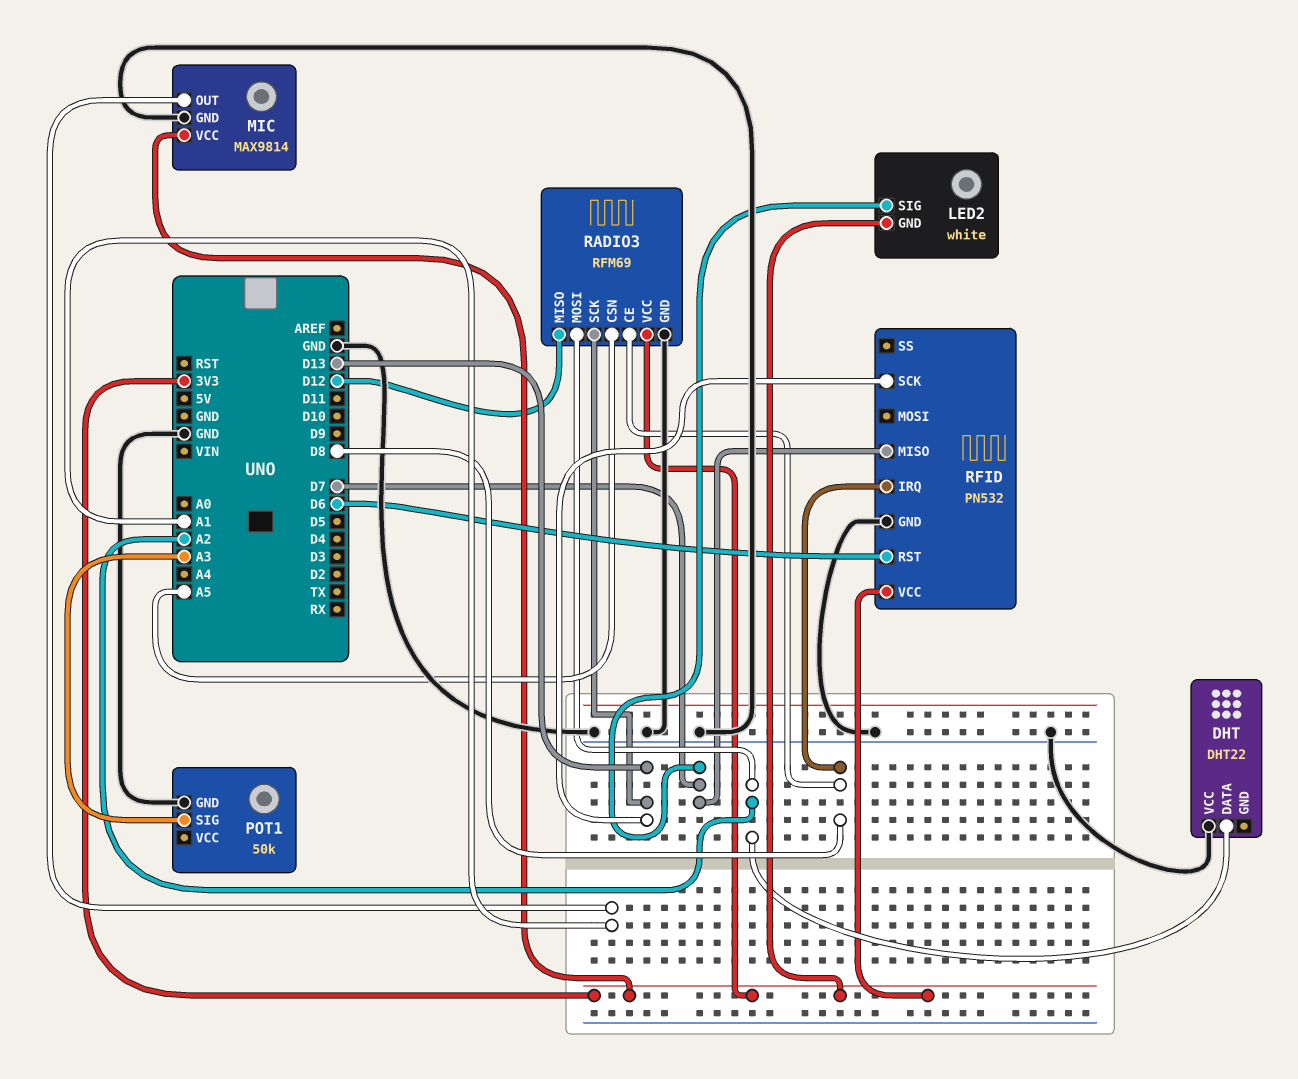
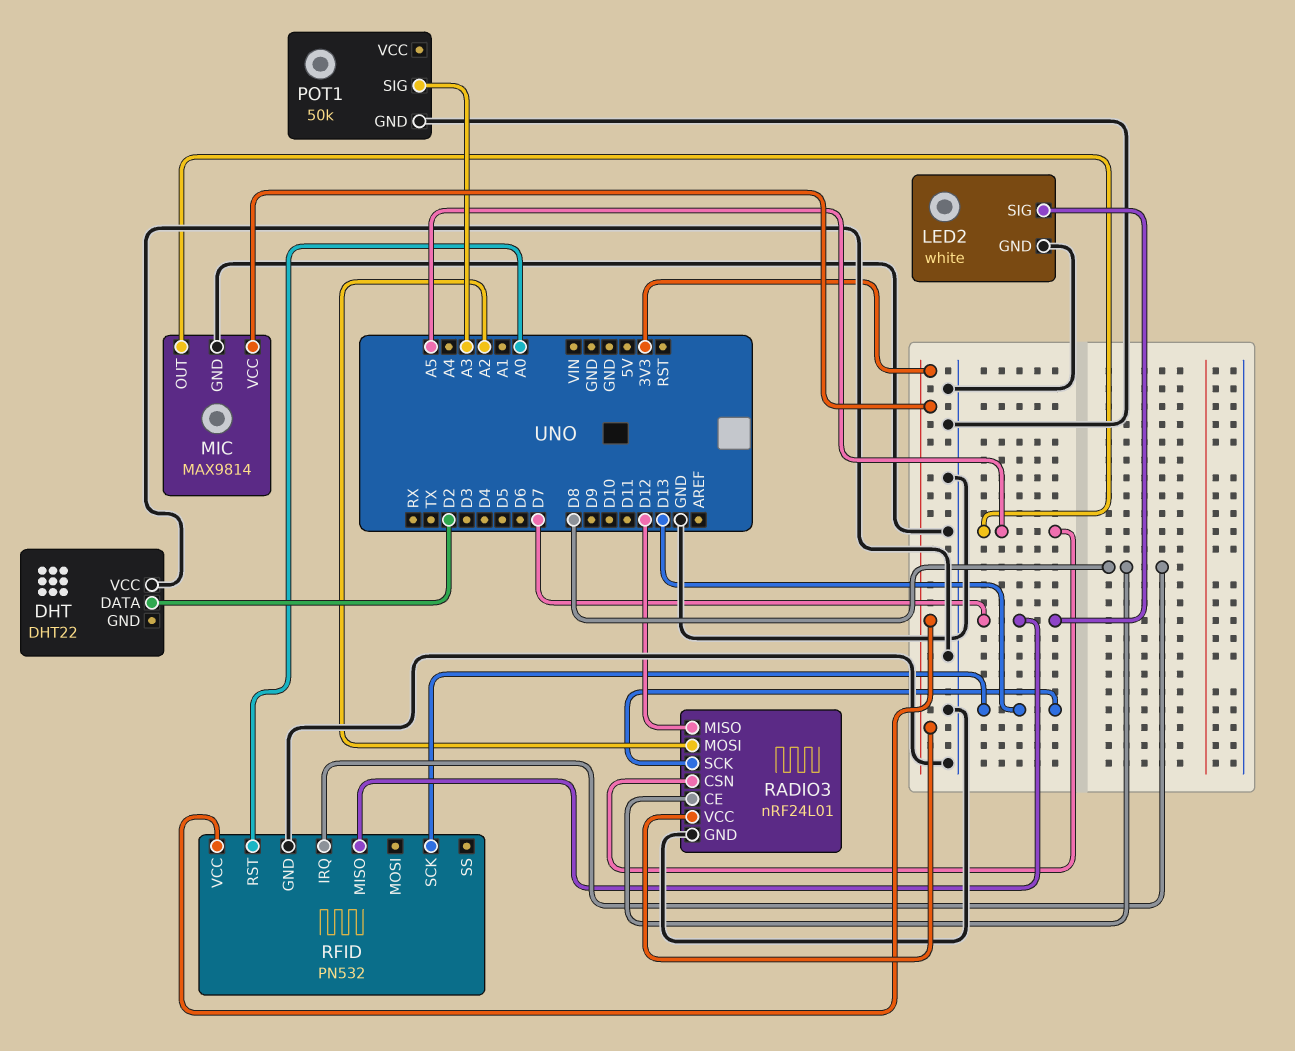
DHT pin DATA: A2 -> D2
LED2 pin GND: 3V3 -> GND
MIC pin OUT: A1 -> A5
RADIO3: RFM69 -> nRF24L01
RFID pin RST: D6 -> A0

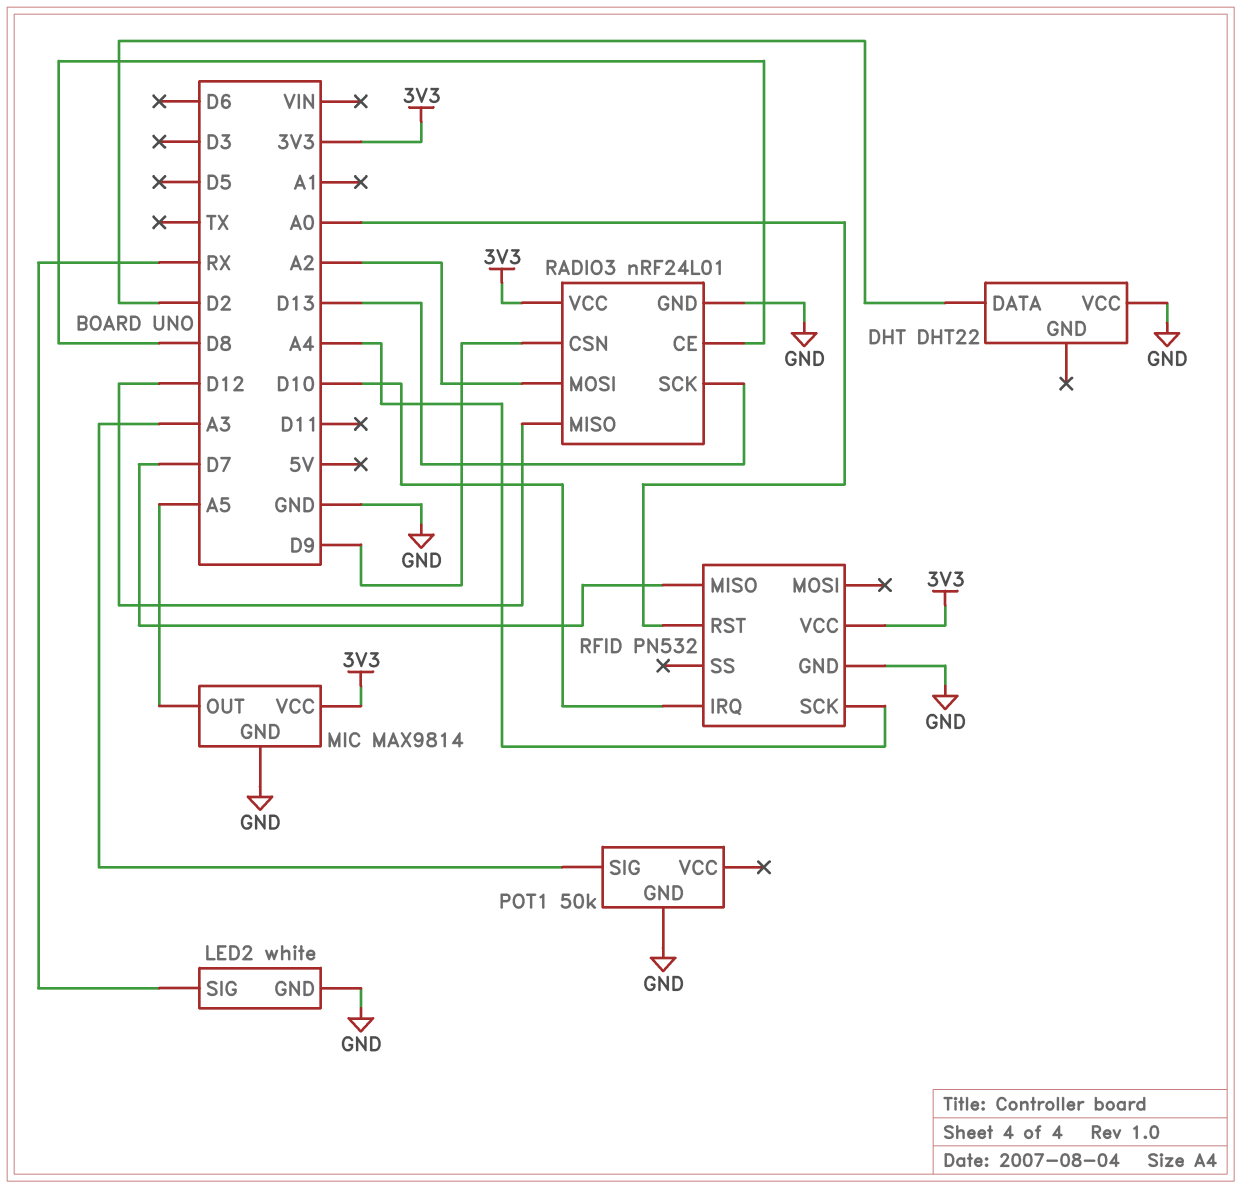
LED2 pin SIG: D7 -> RX
RADIO3 pin CSN: A5 -> D9
RFID pin IRQ: D8 -> D10
RFID pin SCK: D13 -> A4

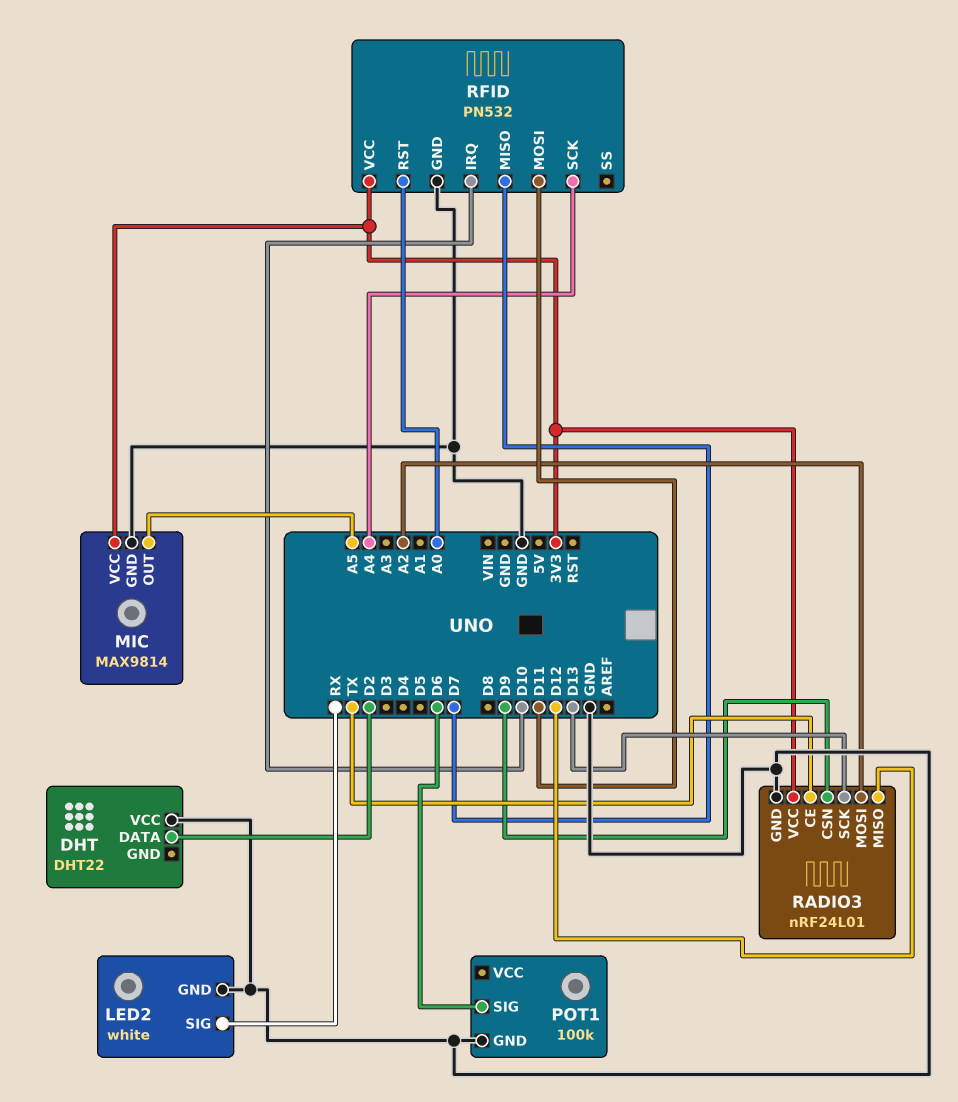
POT1: 50k -> 100k
POT1 pin SIG: A3 -> D6
RADIO3 pin CE: D8 -> TX
RFID pin MOSI: none -> D11

